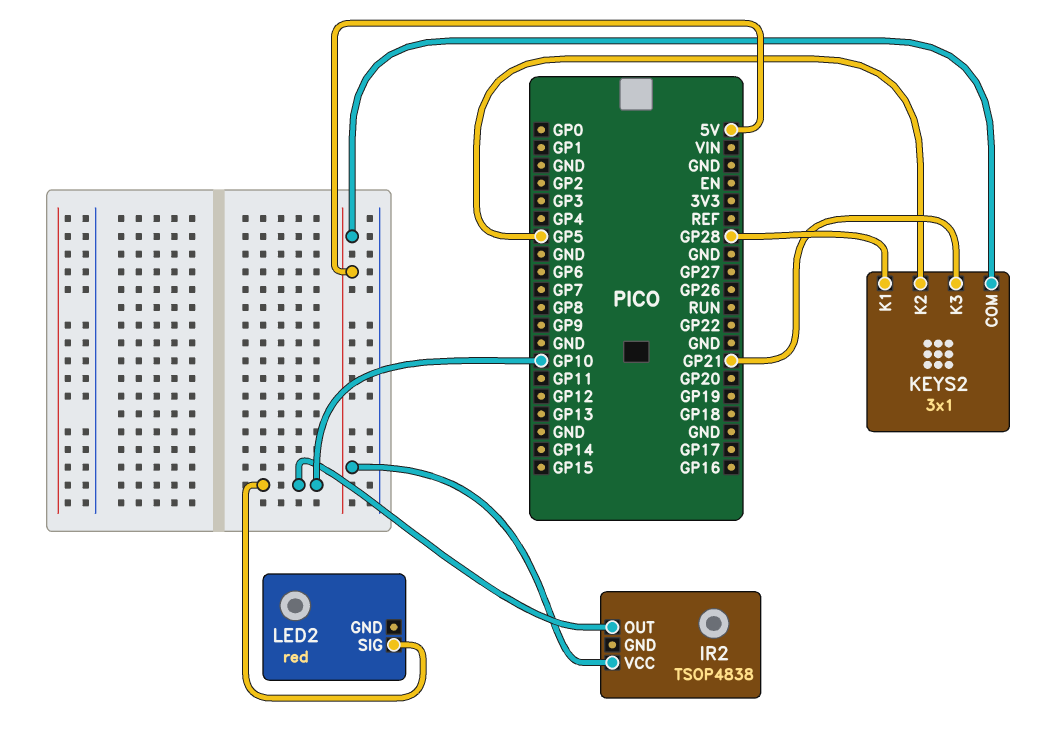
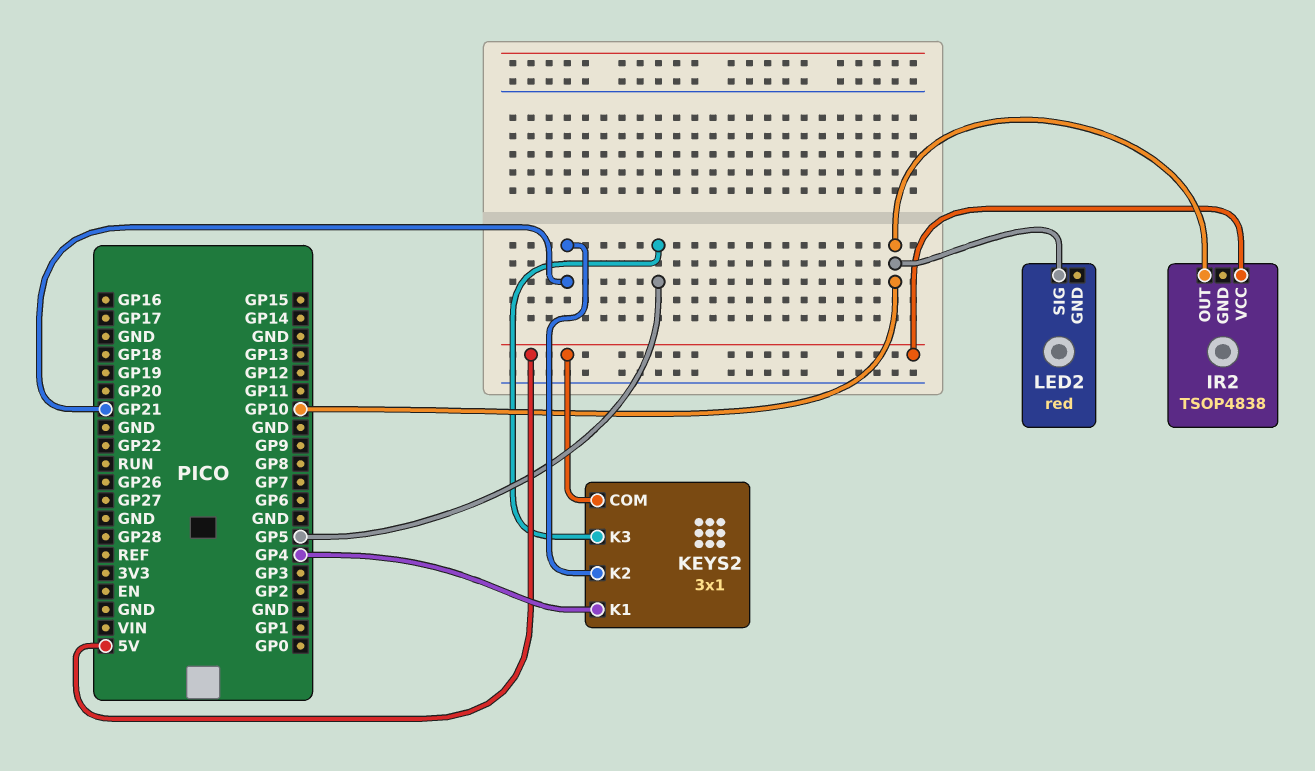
KEYS2 pin K1: GP28 -> GP4
KEYS2 pin K2: GP5 -> GP21
KEYS2 pin K3: GP21 -> GP5

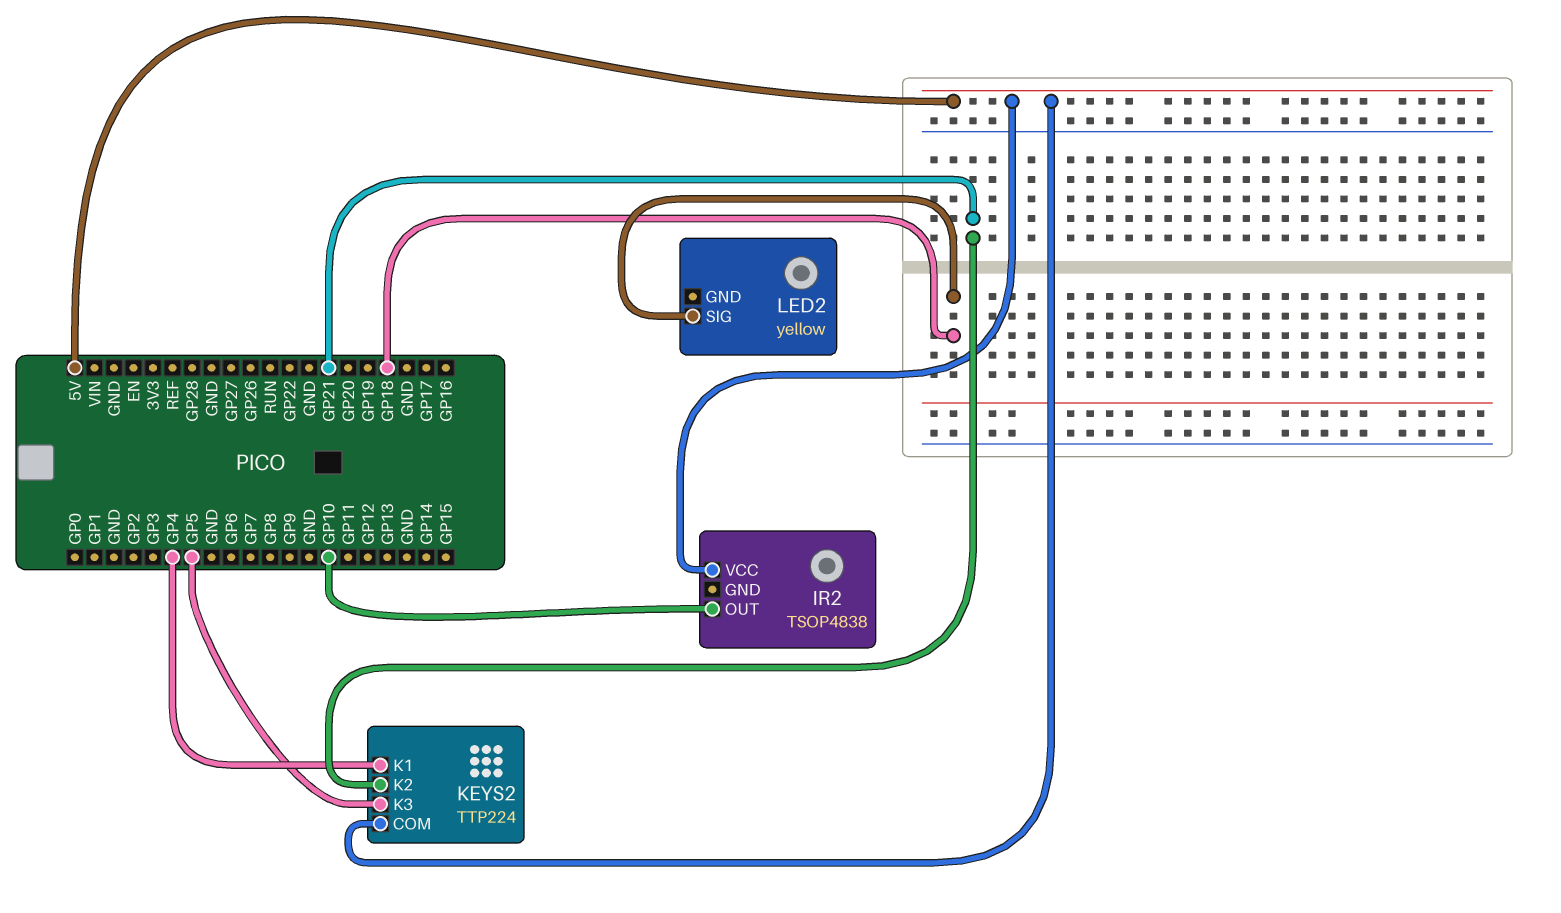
KEYS2: 3x1 -> TTP224
LED2: red -> yellow
LED2 pin SIG: GP10 -> GP18

